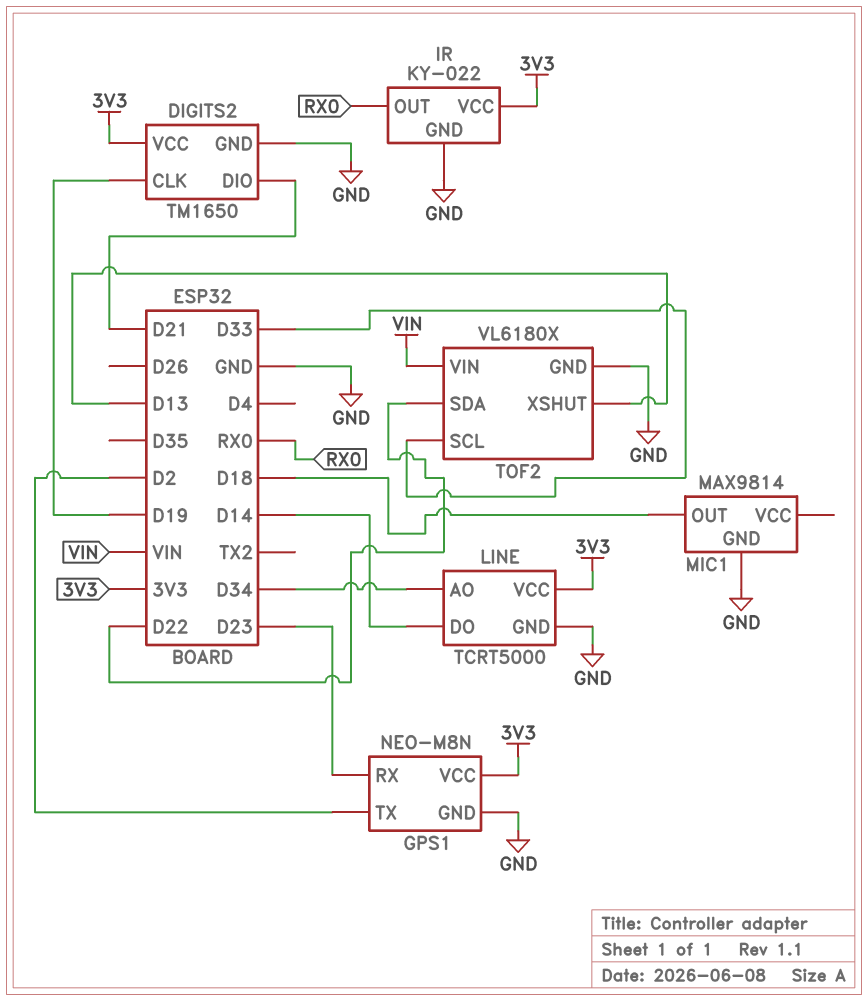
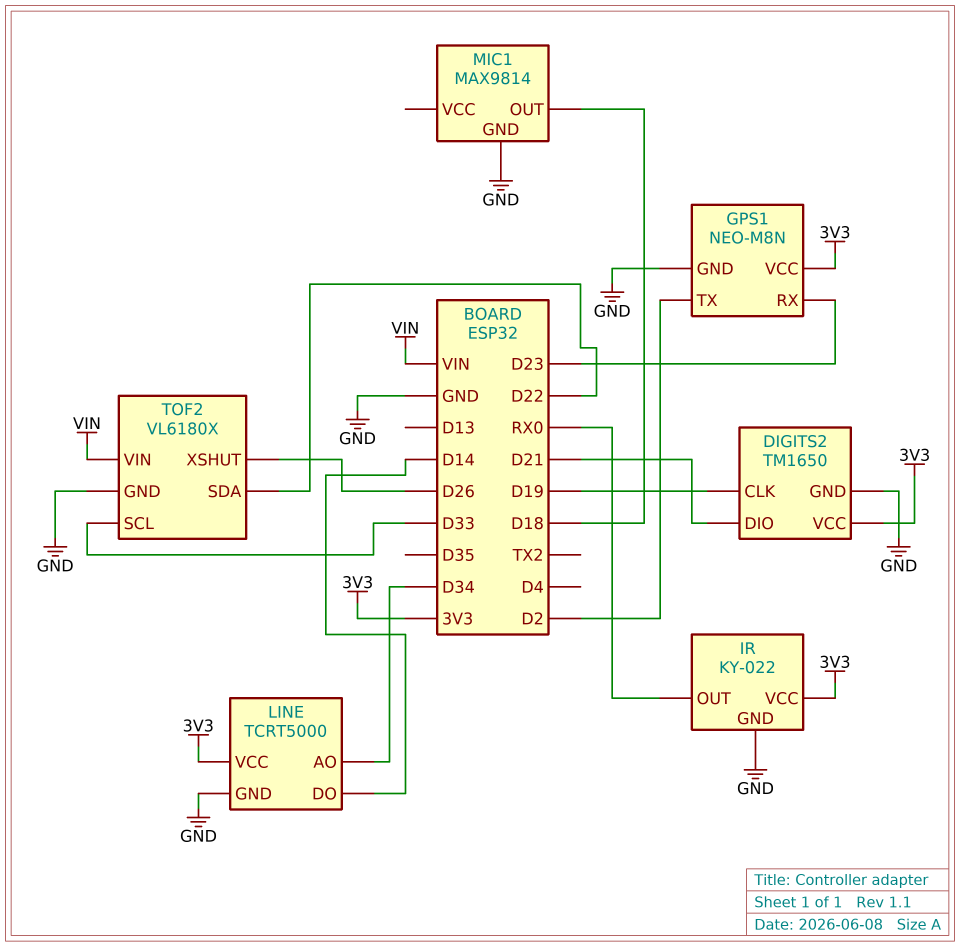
TOF2 pin XSHUT: D13 -> D26

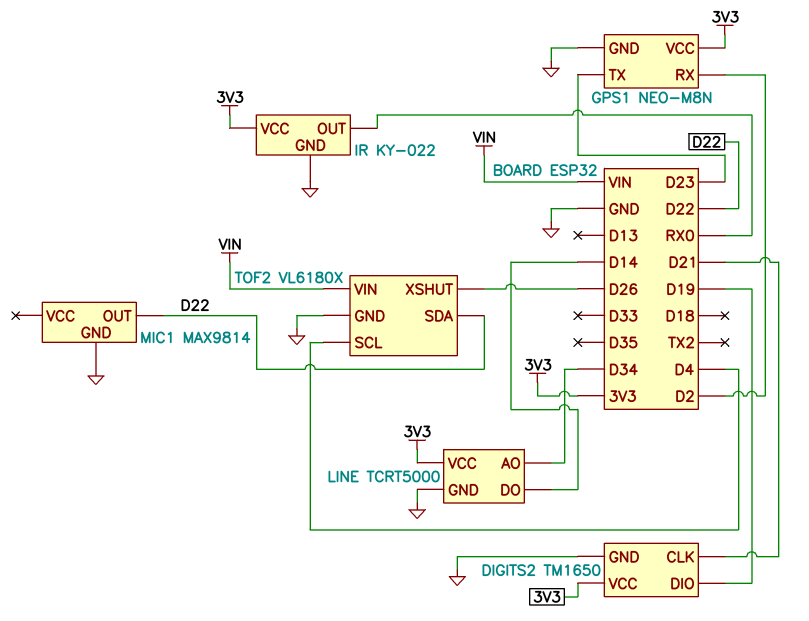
DIGITS2 pin CLK: D19 -> D21
DIGITS2 pin DIO: D21 -> D19
GPS1 pin RX: D23 -> D2
GPS1 pin TX: D2 -> D23
MIC1 pin OUT: D18 -> D22
TOF2 pin SCL: D33 -> D4

